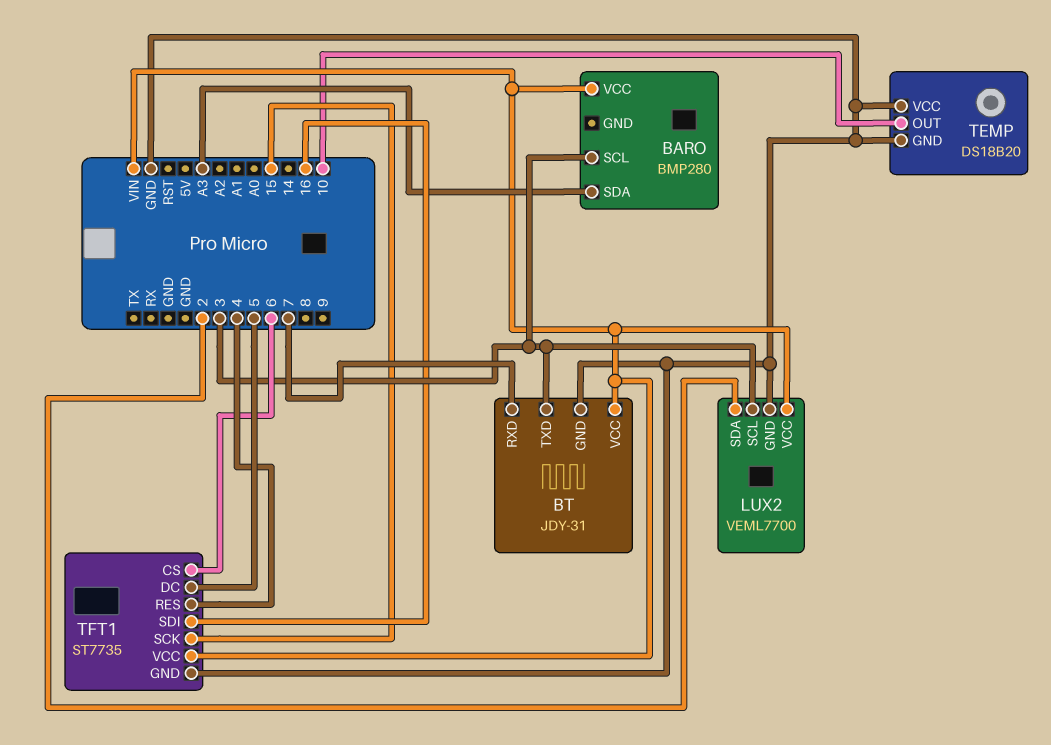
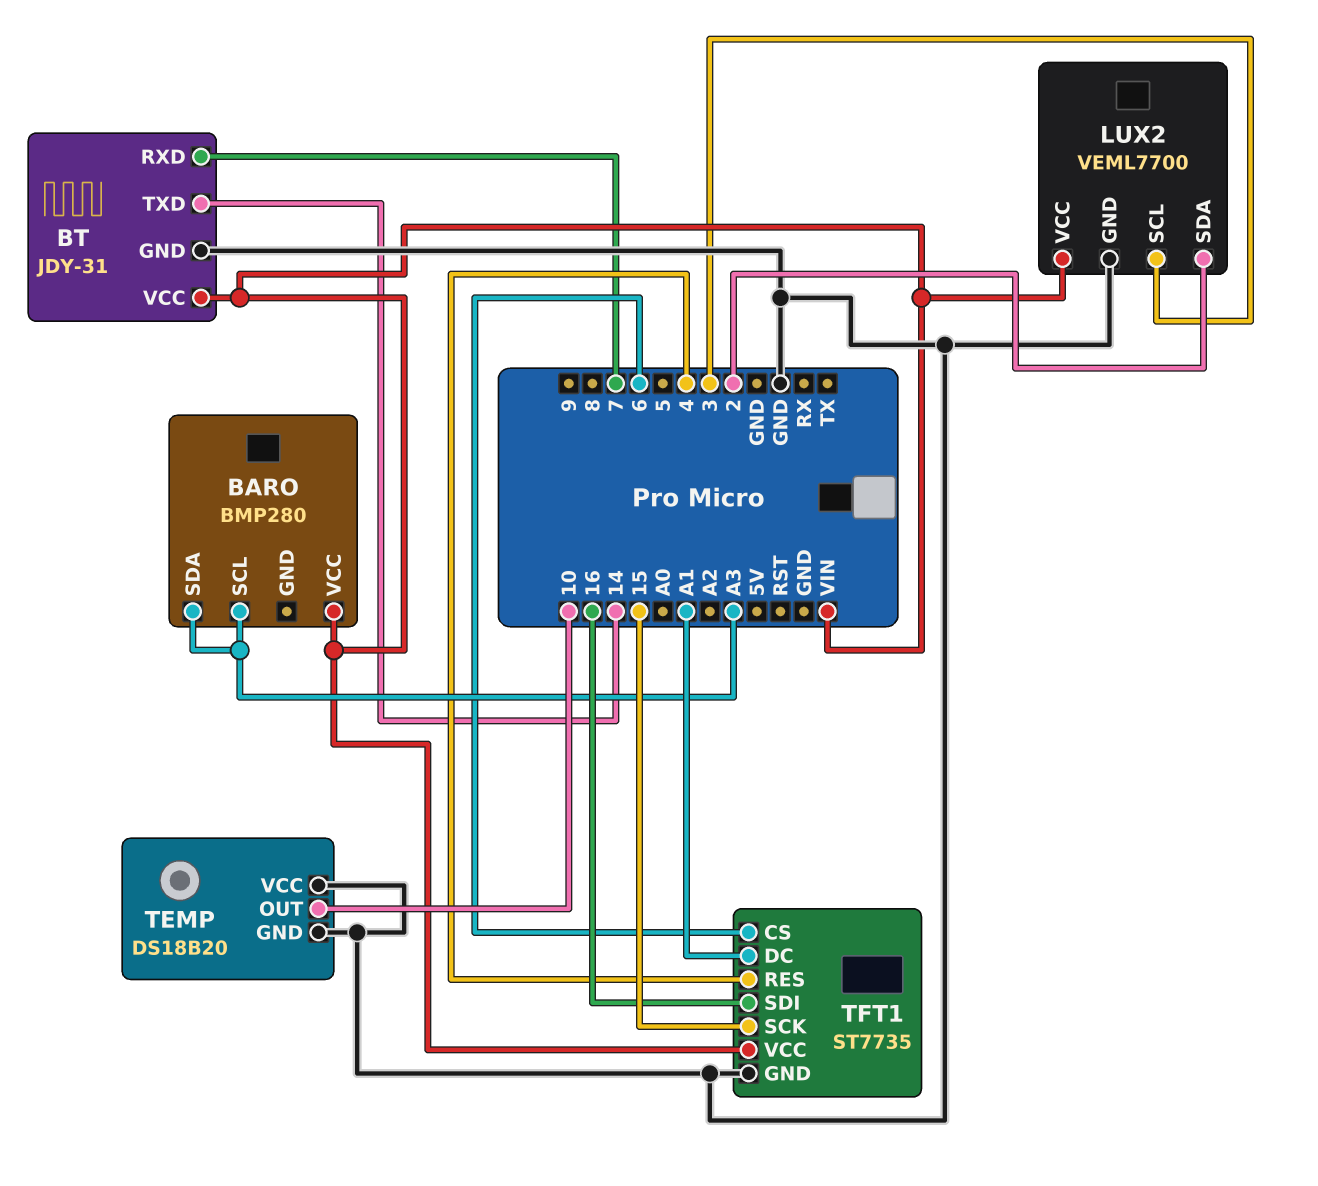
BARO pin SCL: 3 -> A3
BT pin TXD: 3 -> 14
TFT1 pin DC: 5 -> A1

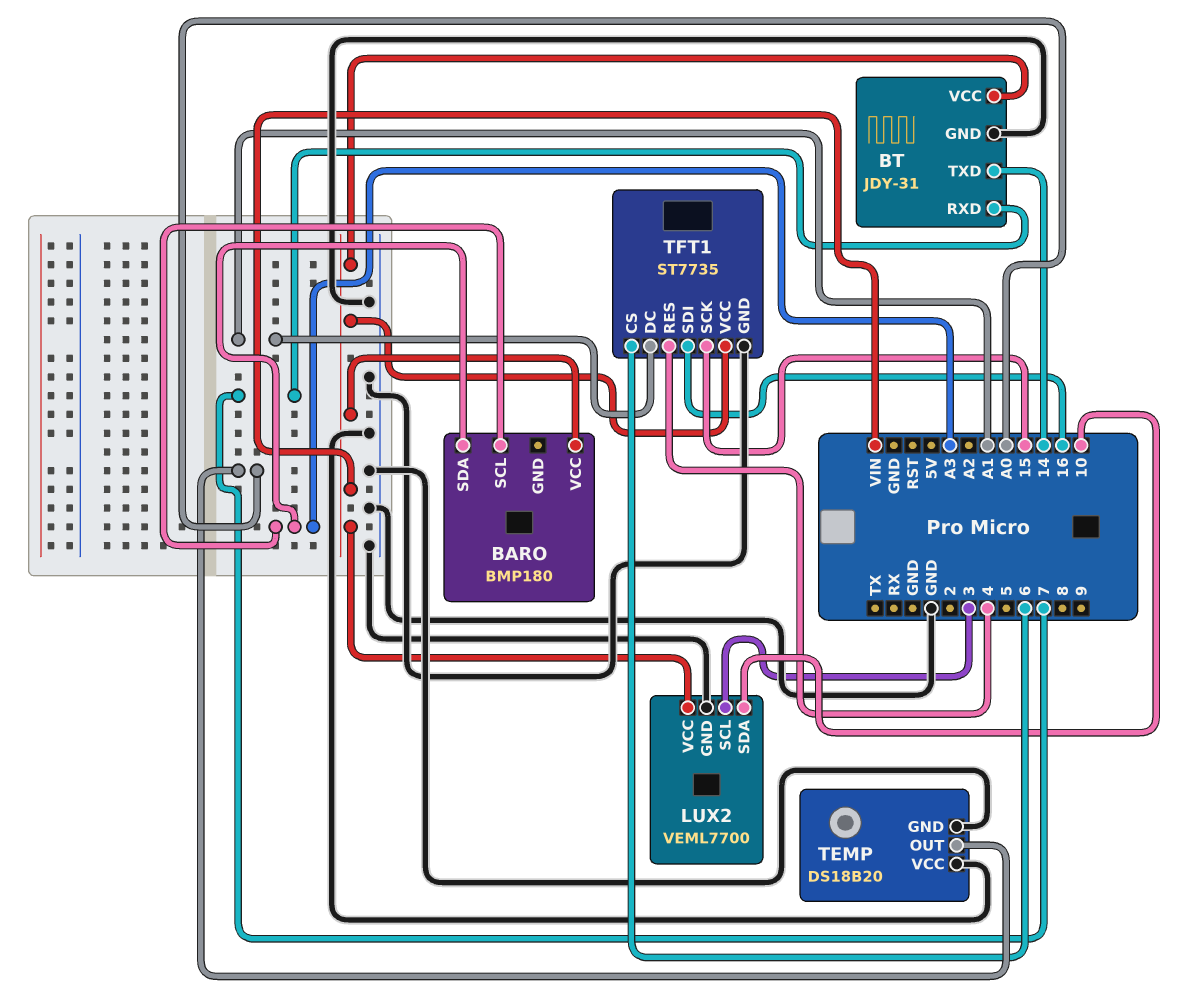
BARO: BMP280 -> BMP180
LUX2 pin SDA: 2 -> 10
TEMP pin OUT: 10 -> A0

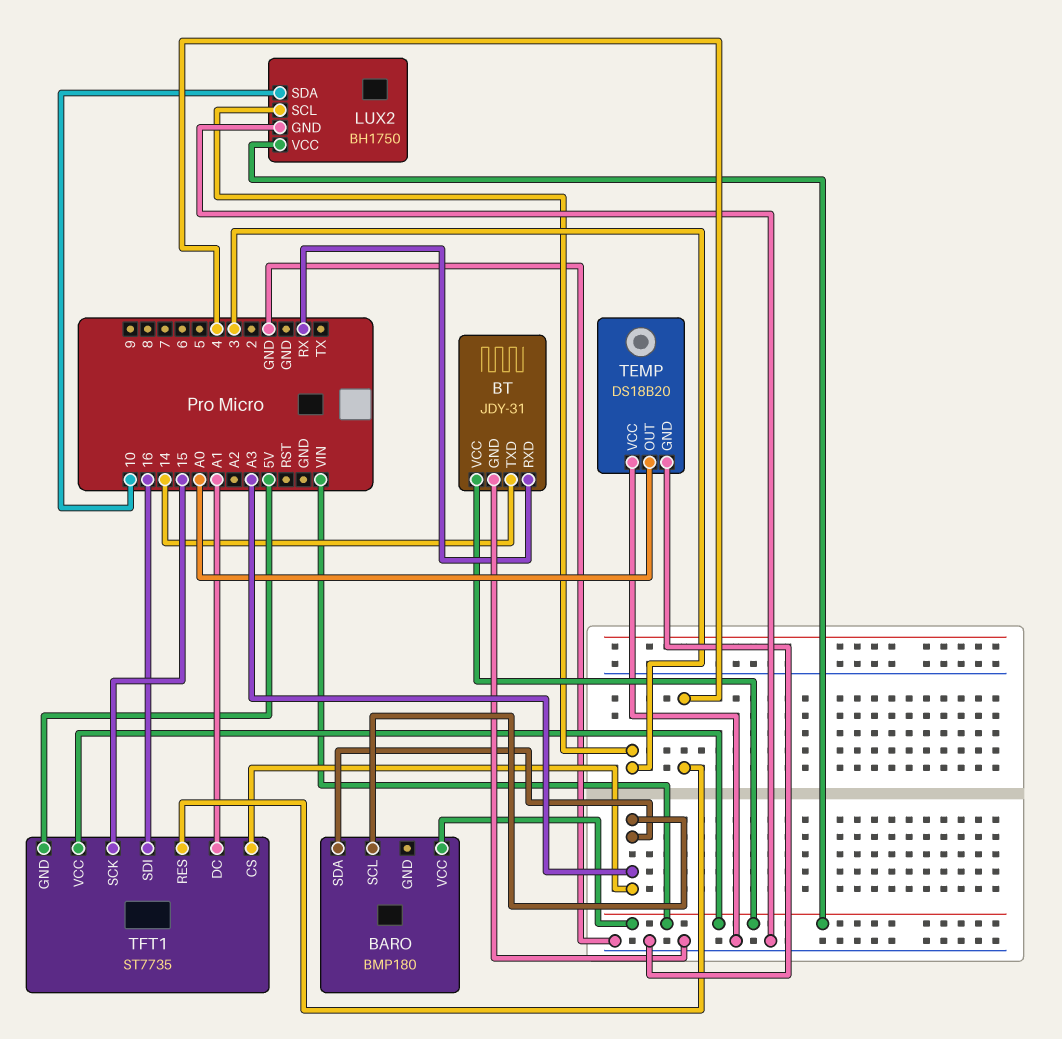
BT pin RXD: 7 -> RX
LUX2: VEML7700 -> BH1750
TFT1 pin CS: 6 -> A3
TFT1 pin GND: GND -> 5V

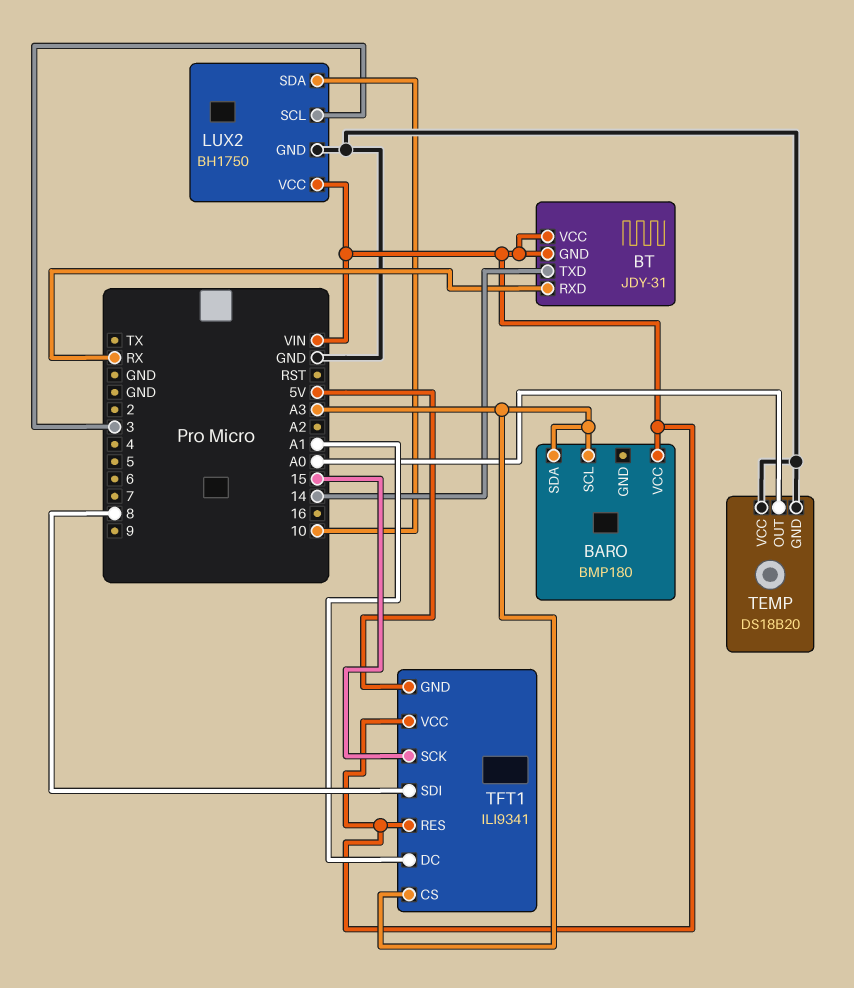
BT pin GND: GND -> VIN
TFT1: ST7735 -> ILI9341
TFT1 pin RES: 4 -> VIN
TFT1 pin SDI: 16 -> 8

